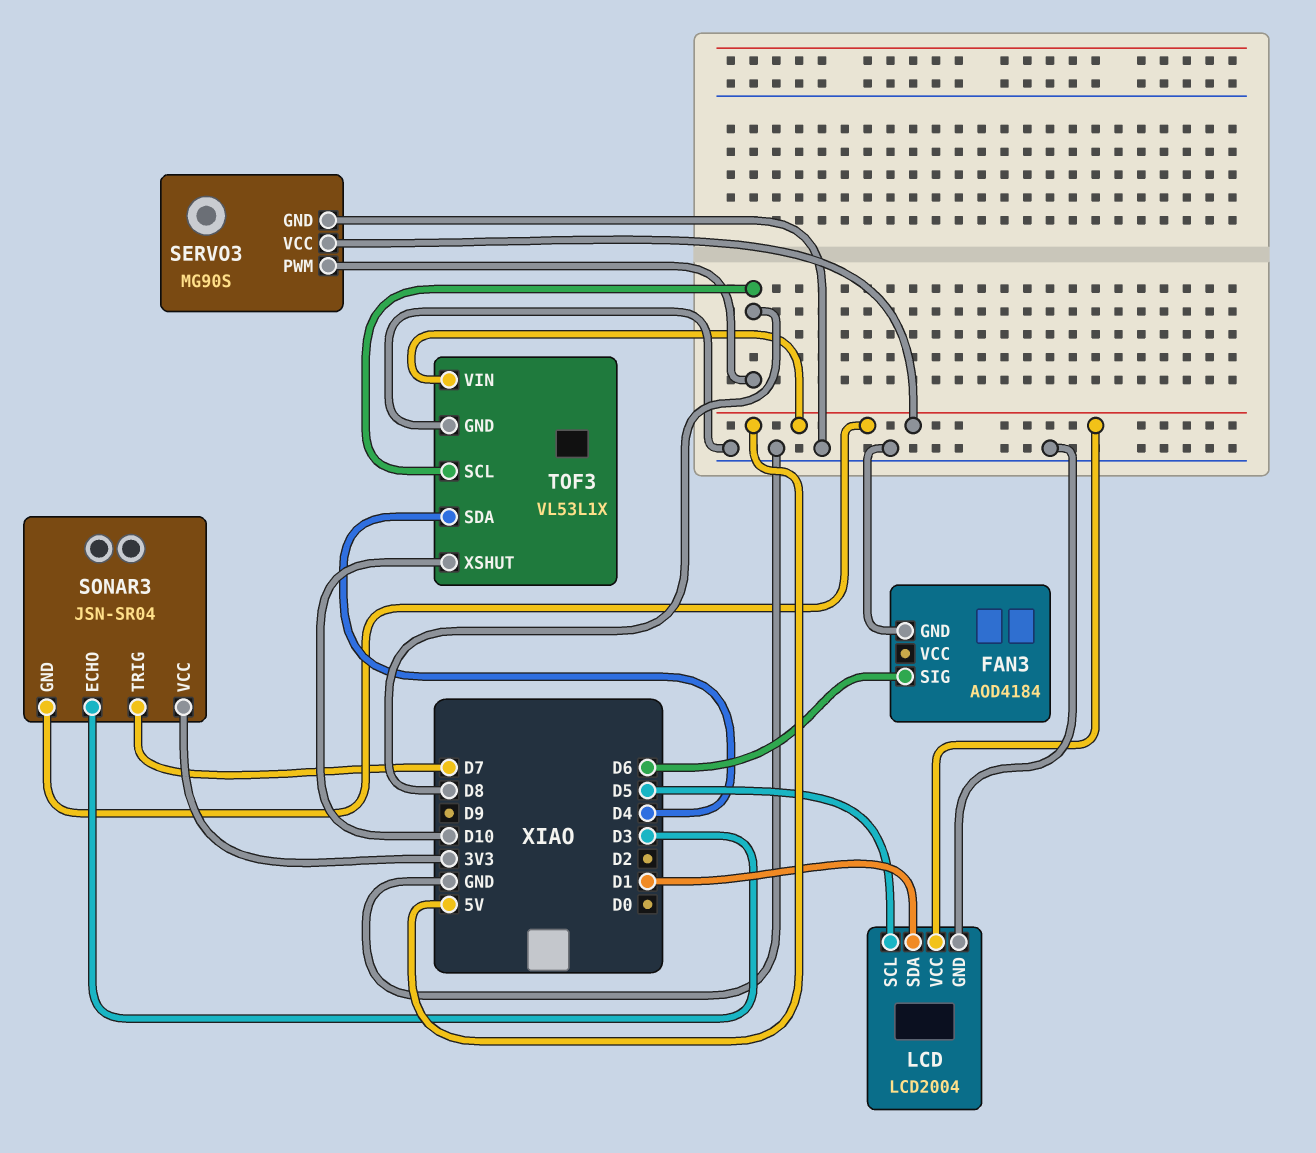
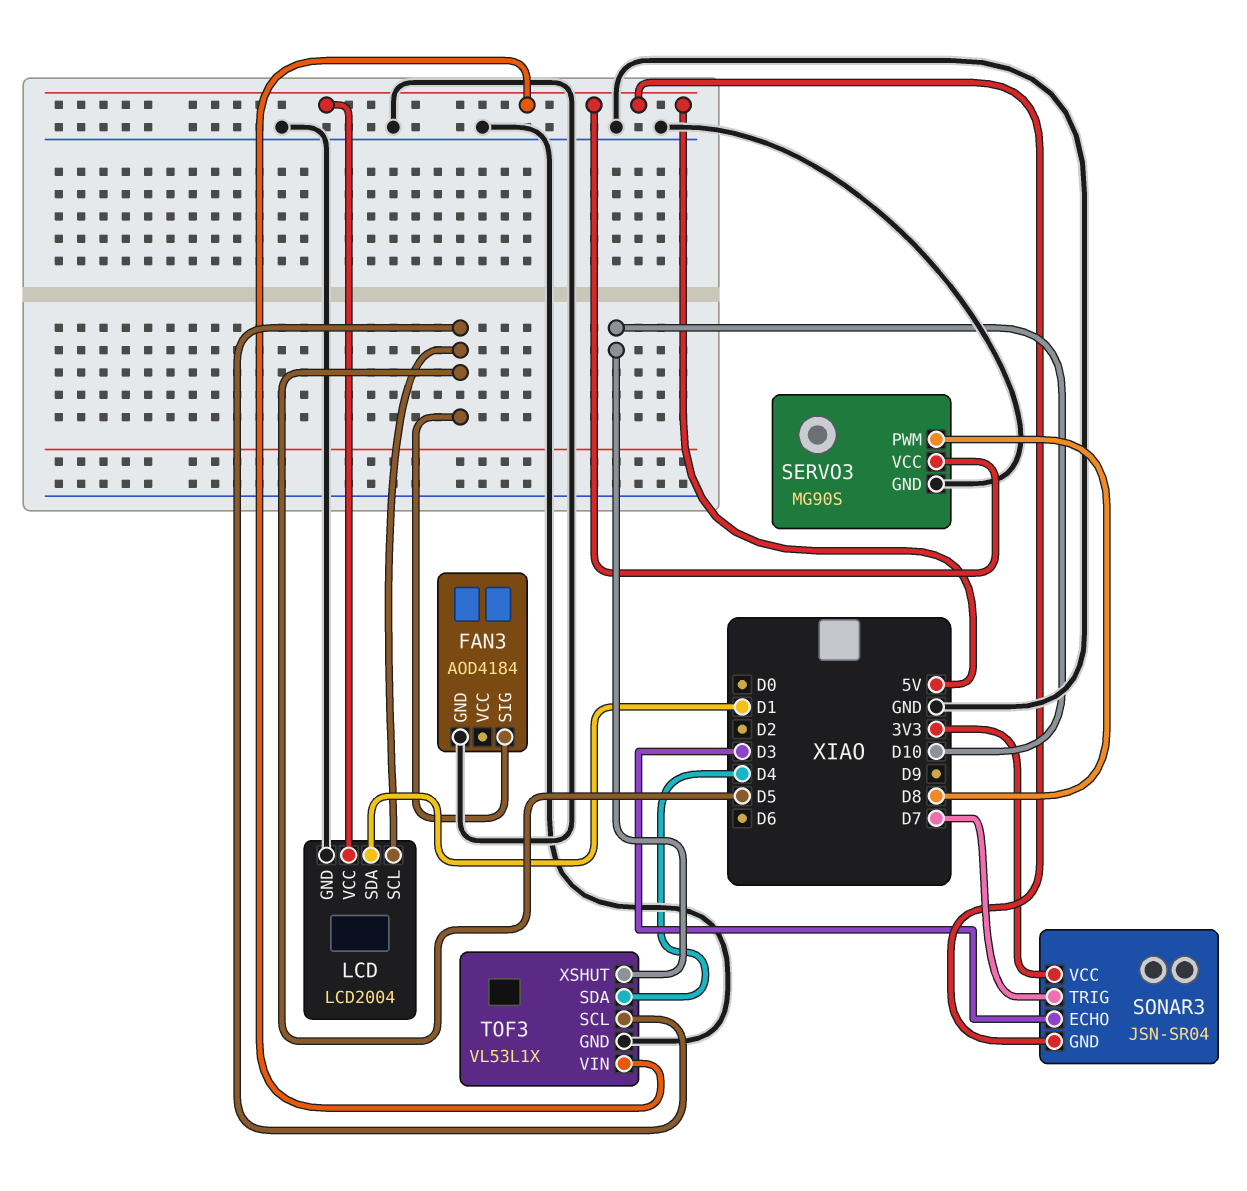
FAN3 pin SIG: D6 -> D5
TOF3 pin SCL: D8 -> D5

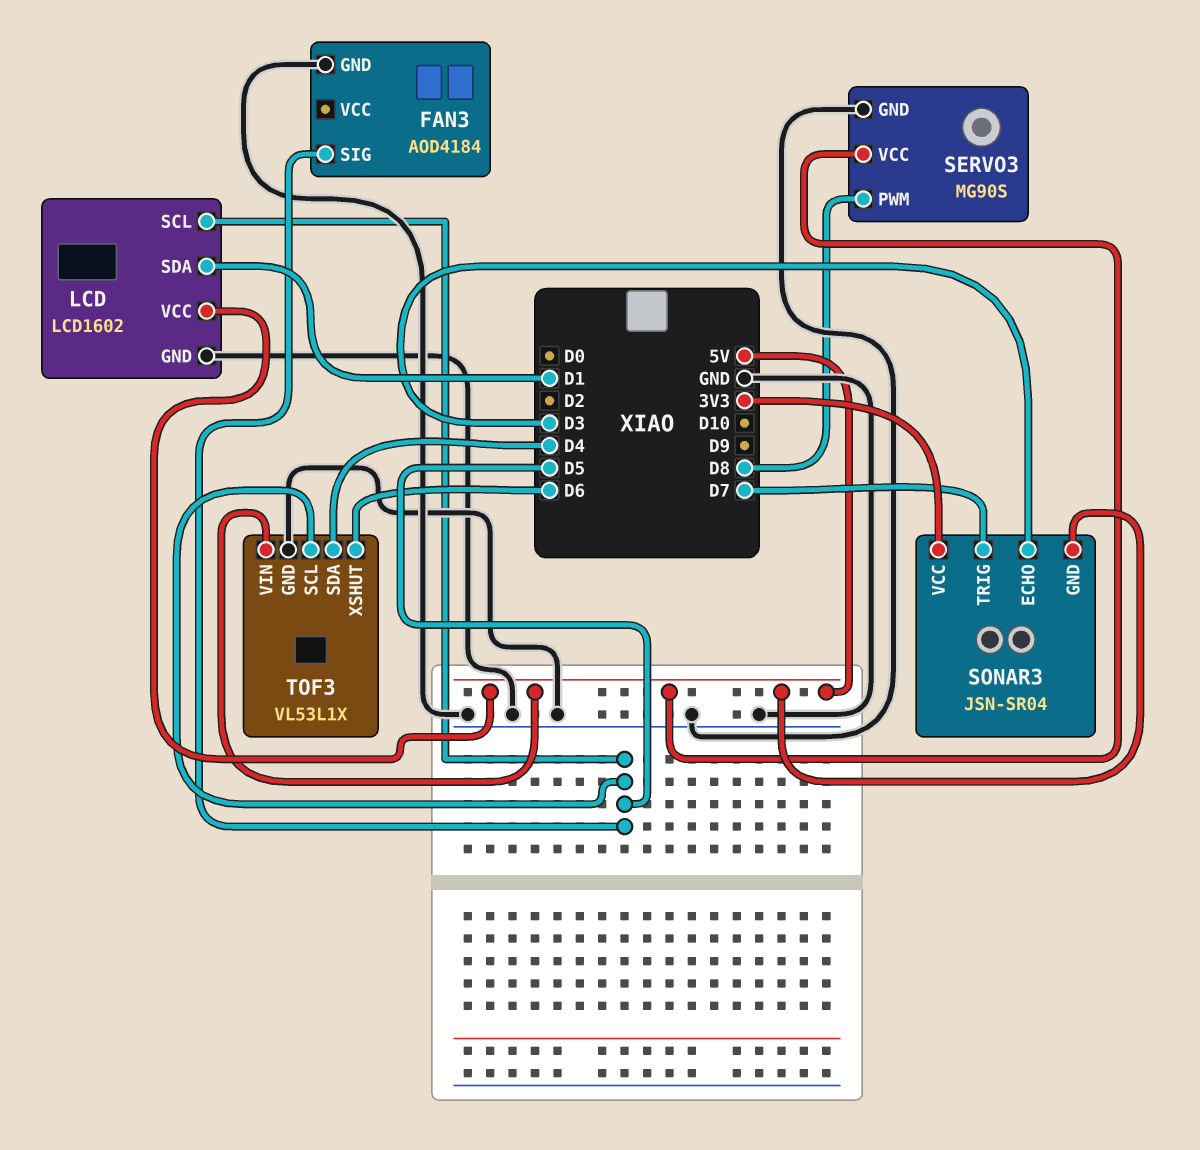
LCD: LCD2004 -> LCD1602
TOF3 pin XSHUT: D10 -> D6

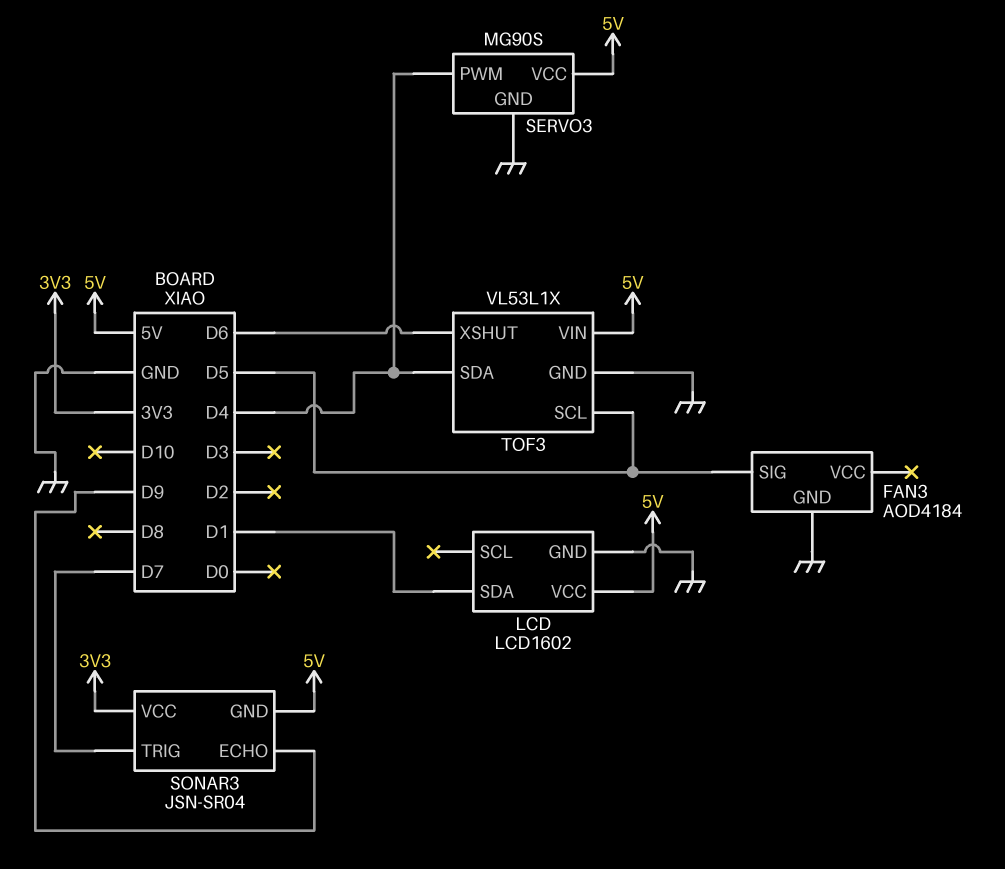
LCD pin SCL: D5 -> none
SERVO3 pin PWM: D8 -> D4
SONAR3 pin ECHO: D3 -> D9

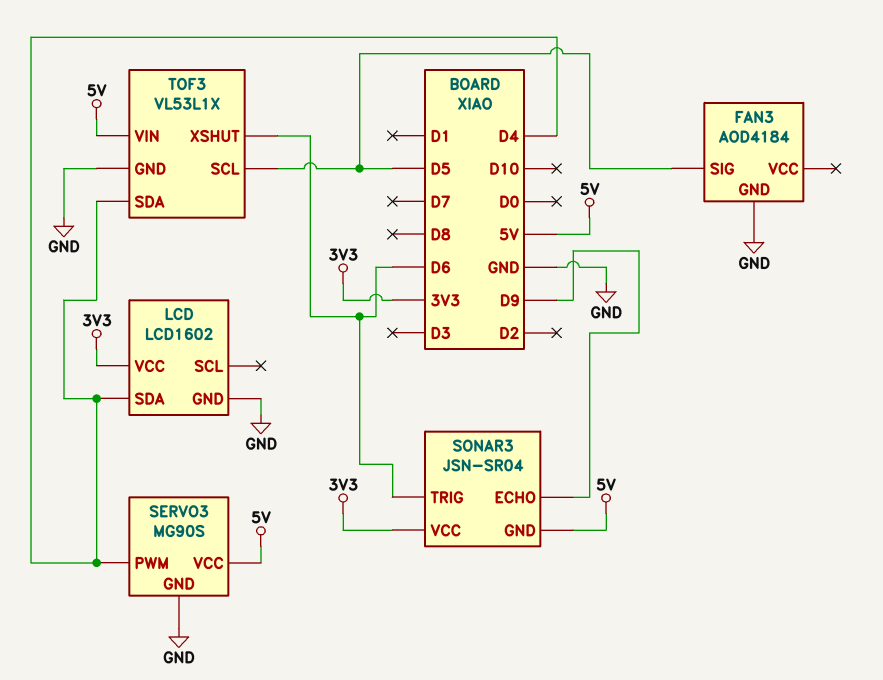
LCD pin SDA: D1 -> D4
LCD pin VCC: 5V -> 3V3
SONAR3 pin TRIG: D7 -> D6

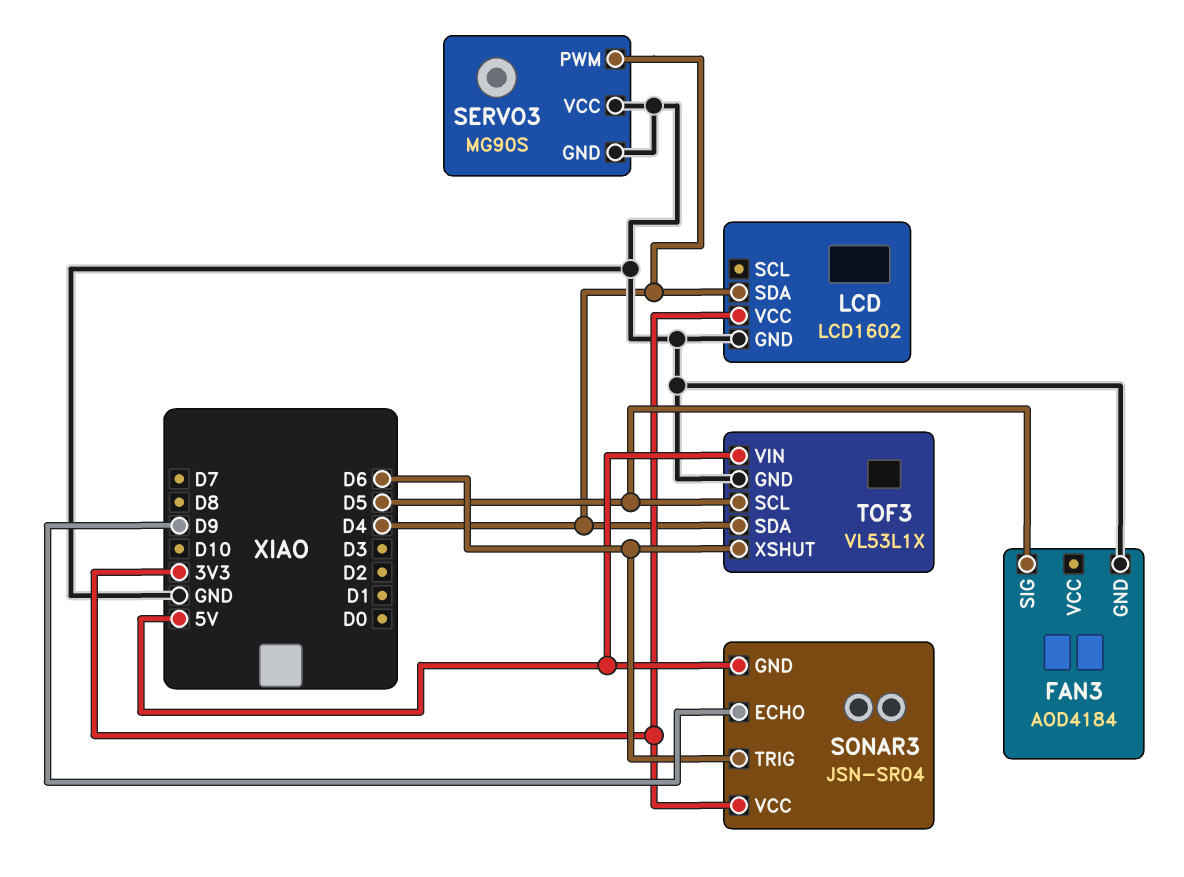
SERVO3 pin VCC: 5V -> GND

